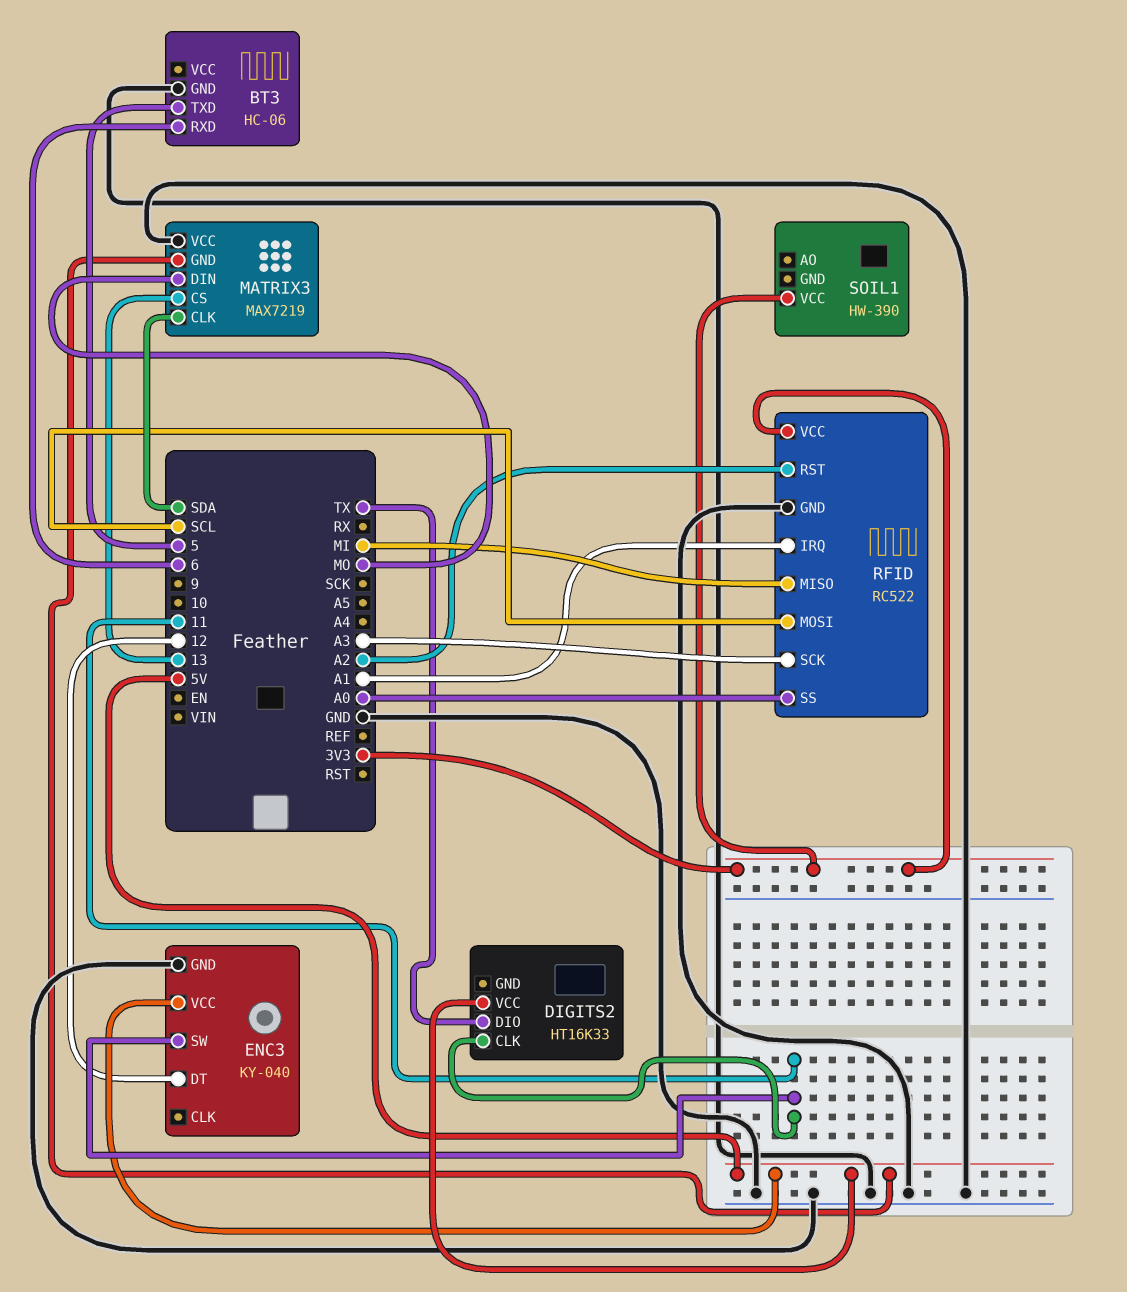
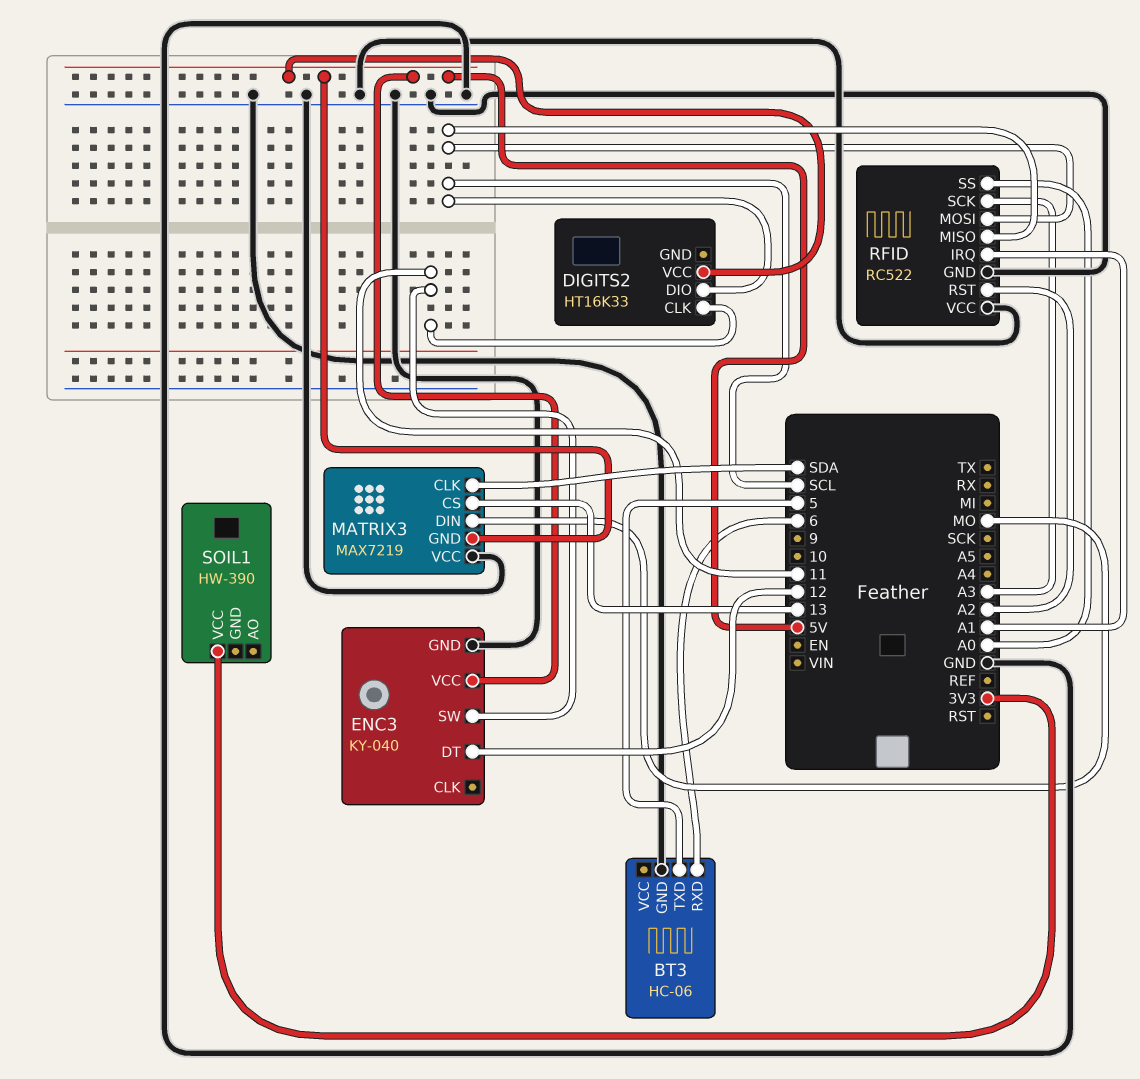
DIGITS2 pin DIO: TX -> SCL
RFID pin MISO: MI -> SCL
RFID pin VCC: 3V3 -> GND

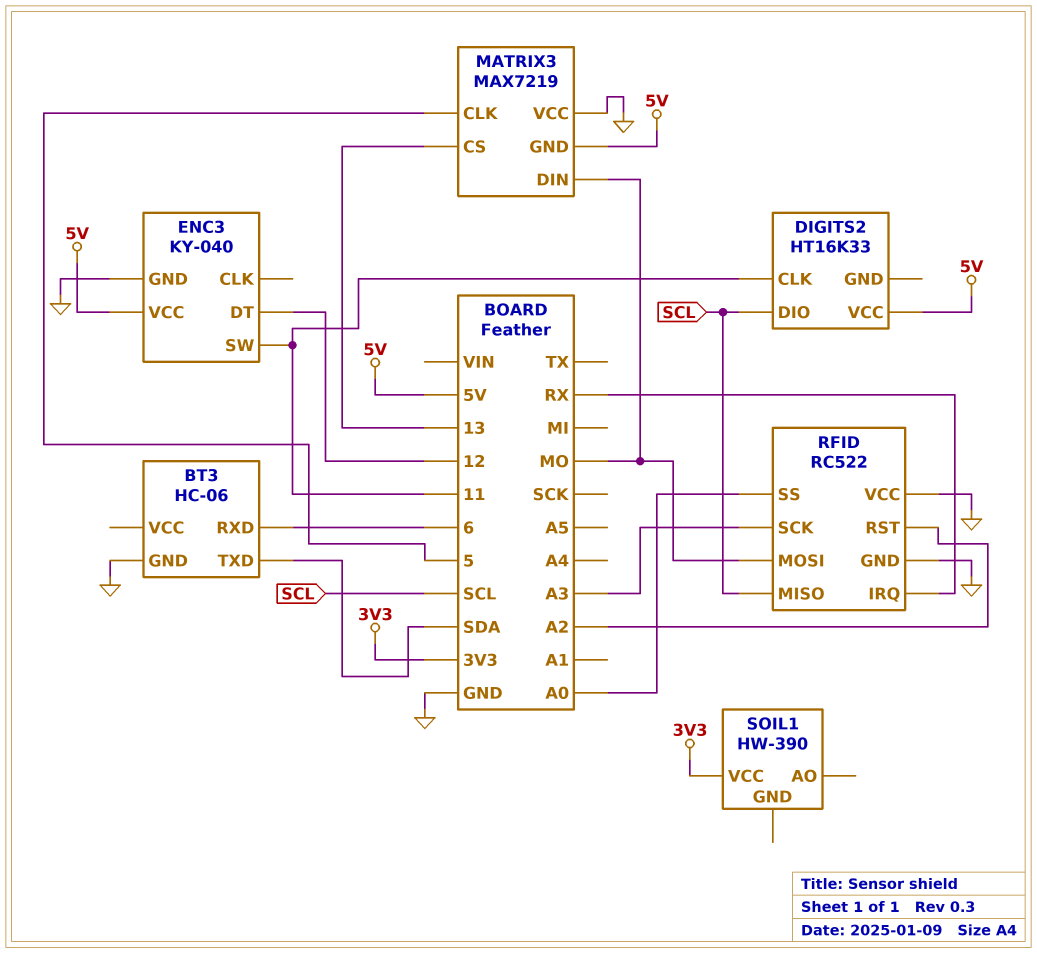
BT3 pin TXD: 5 -> SDA
MATRIX3 pin CLK: SDA -> 5
RFID pin IRQ: A1 -> RX
RFID pin MOSI: SCL -> MO

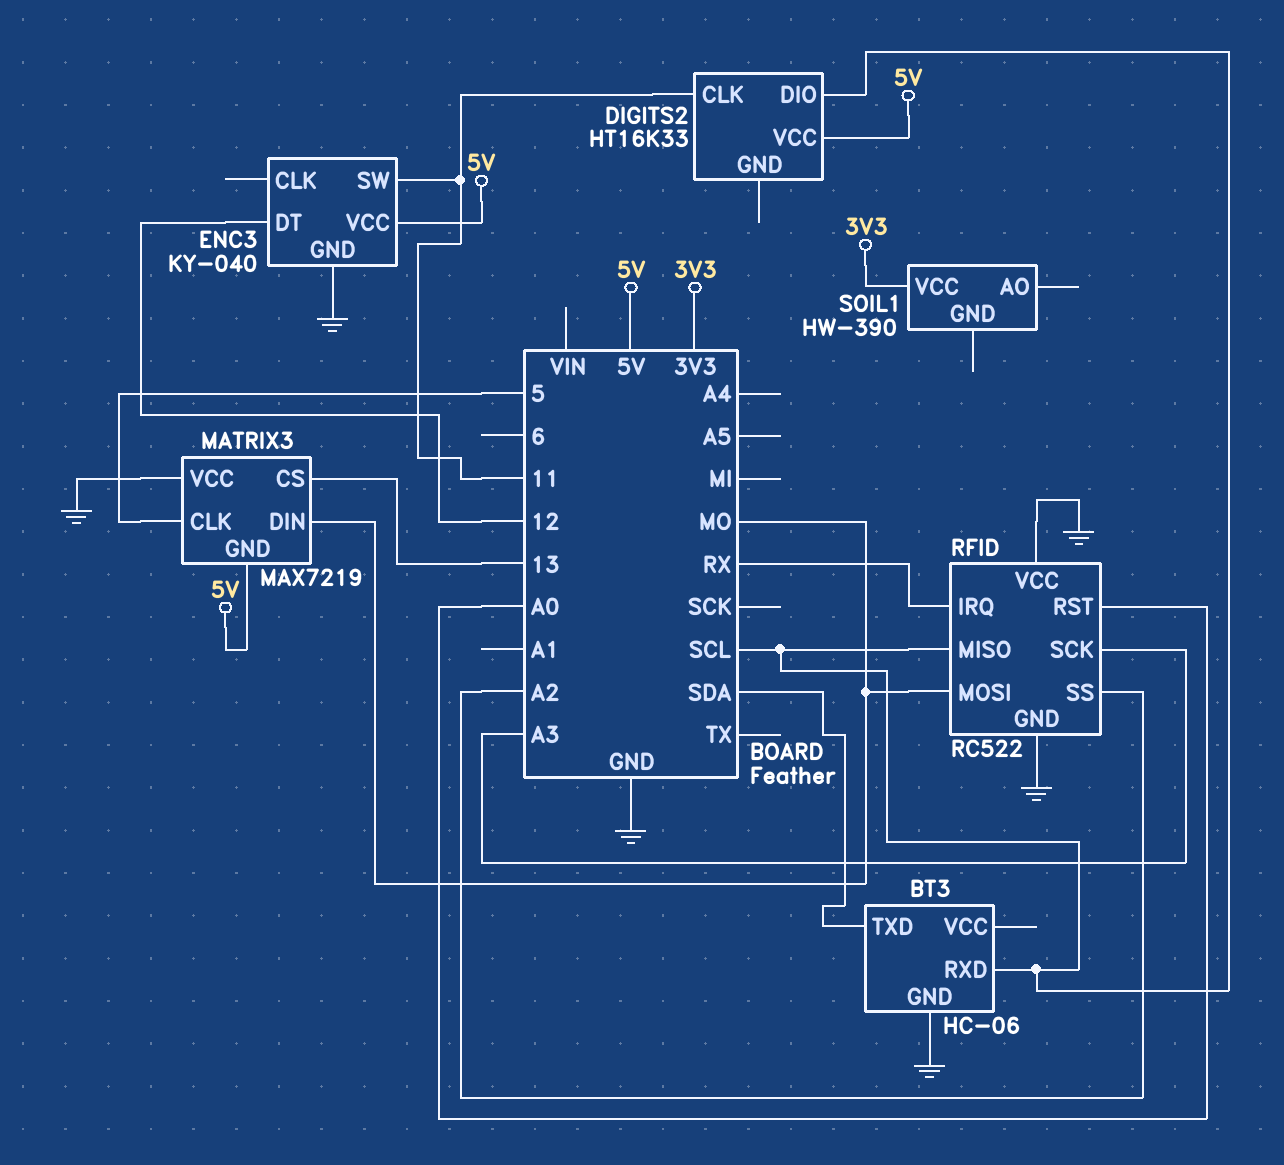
BT3 pin RXD: 6 -> SCL
RFID pin RST: A2 -> A0
RFID pin SS: A0 -> A2

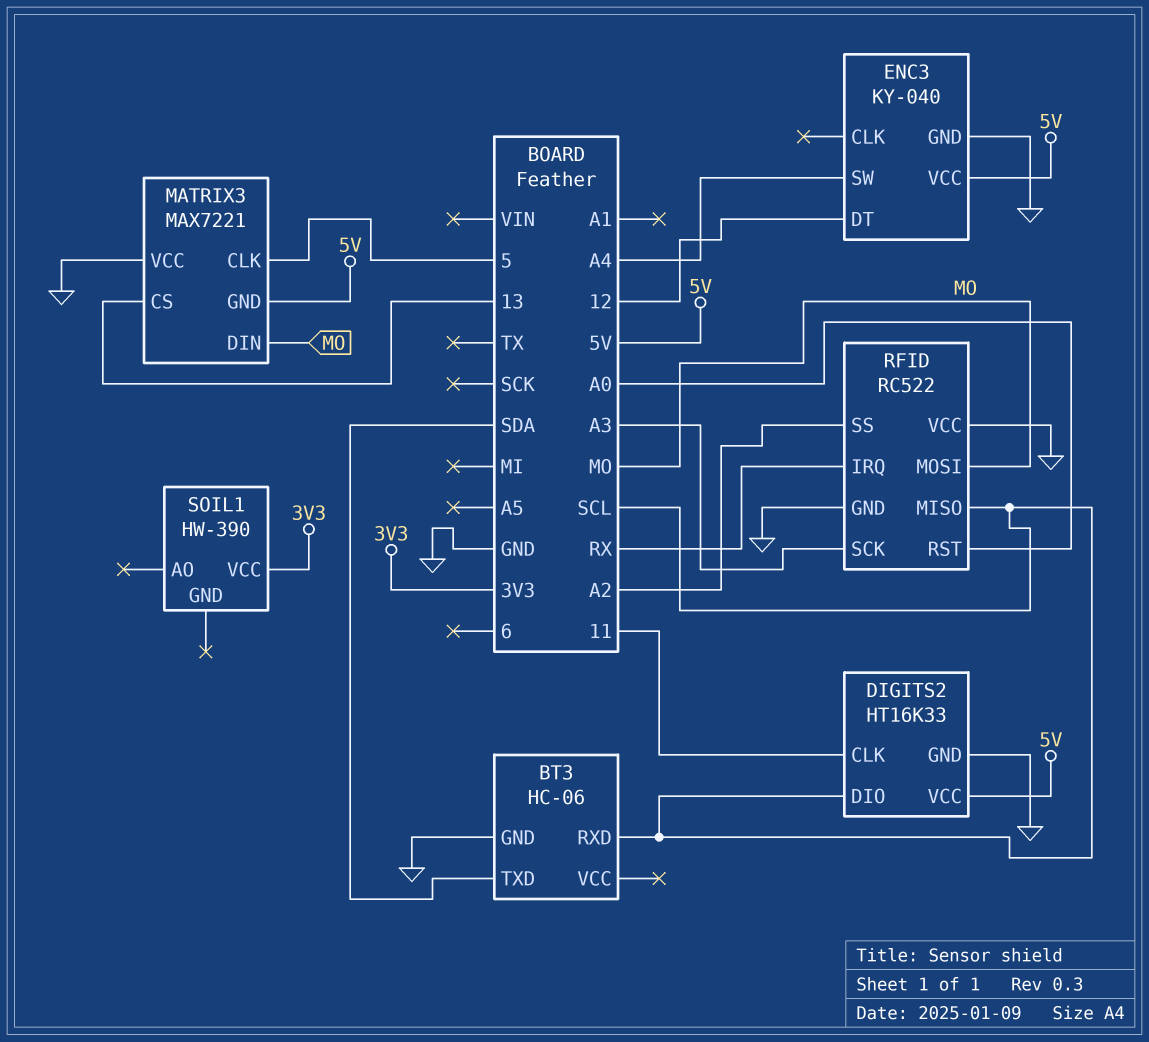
DIGITS2 pin GND: none -> GND
ENC3 pin SW: 11 -> A4
MATRIX3: MAX7219 -> MAX7221

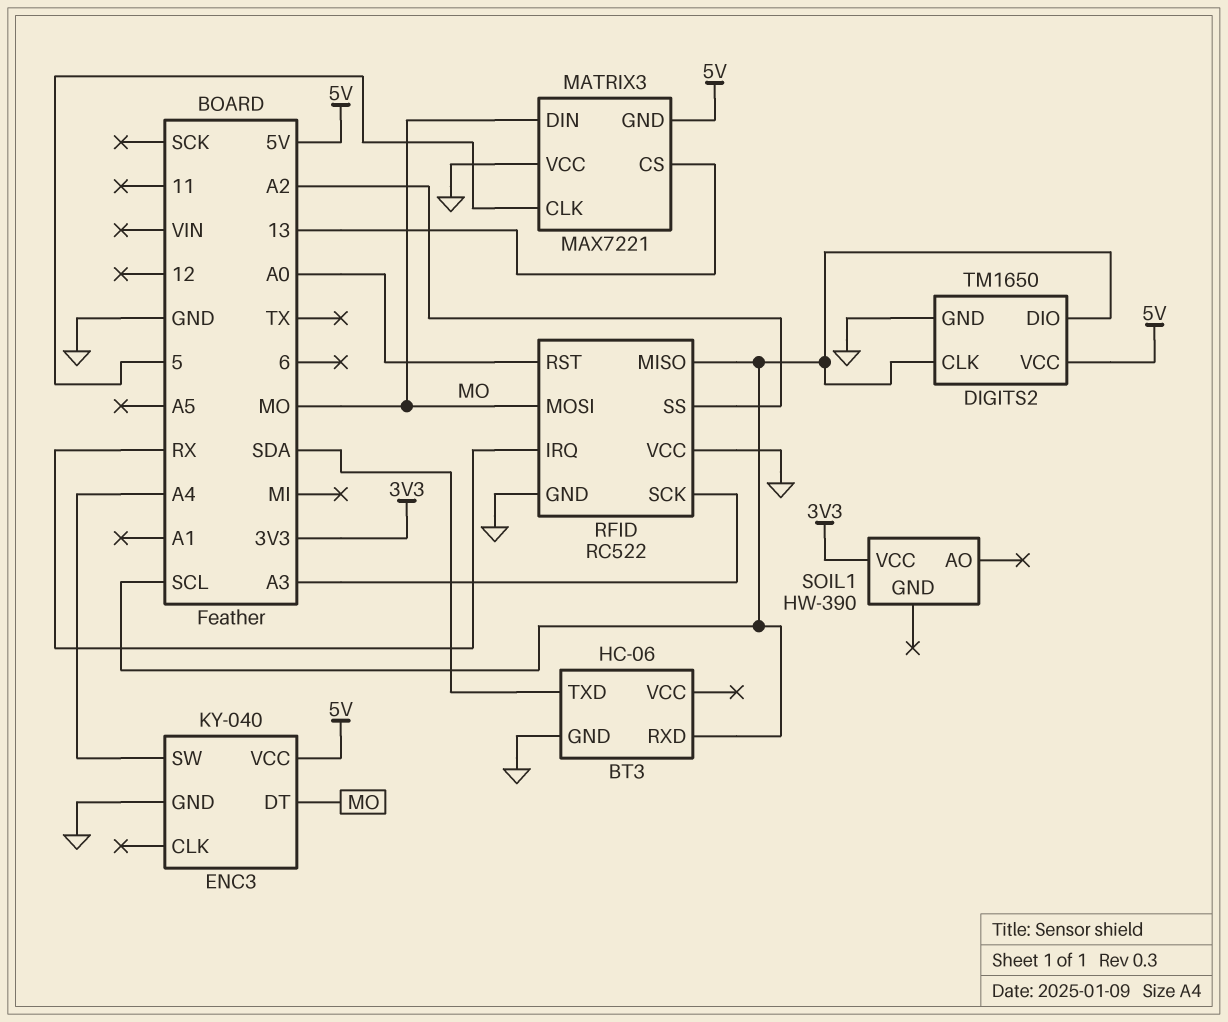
DIGITS2: HT16K33 -> TM1650
DIGITS2 pin CLK: 11 -> SCL
ENC3 pin DT: 12 -> MO

